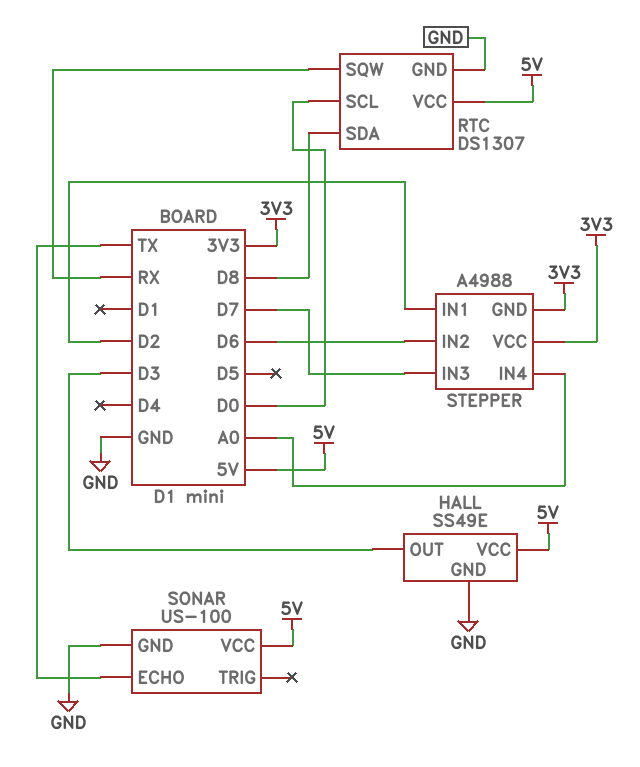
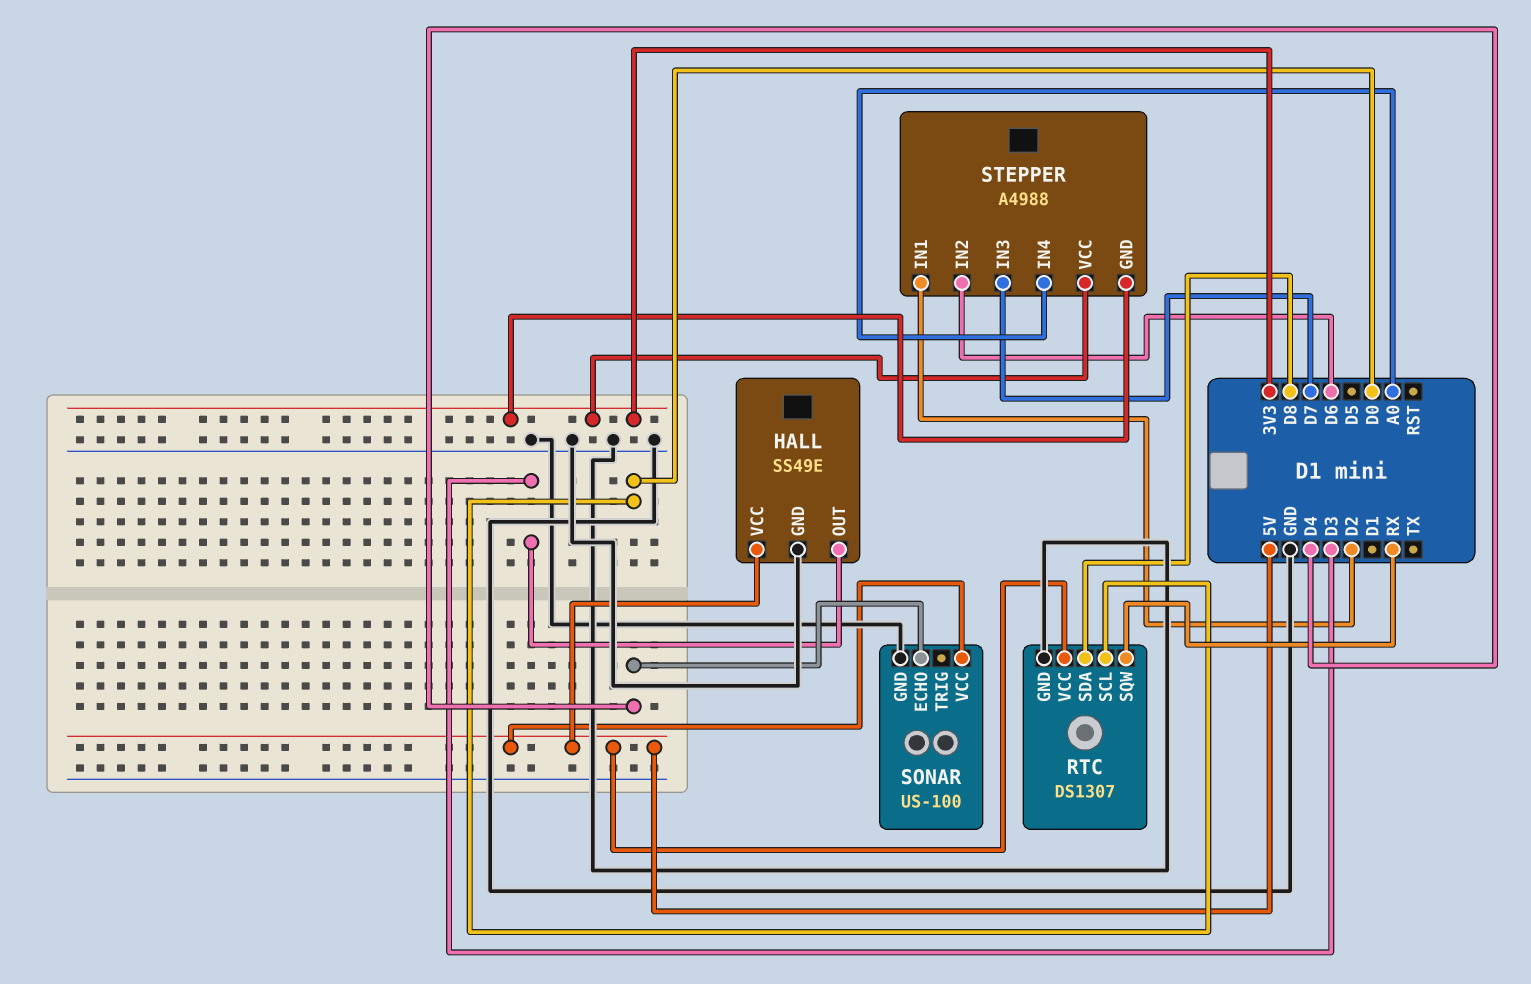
SONAR pin ECHO: TX -> D4

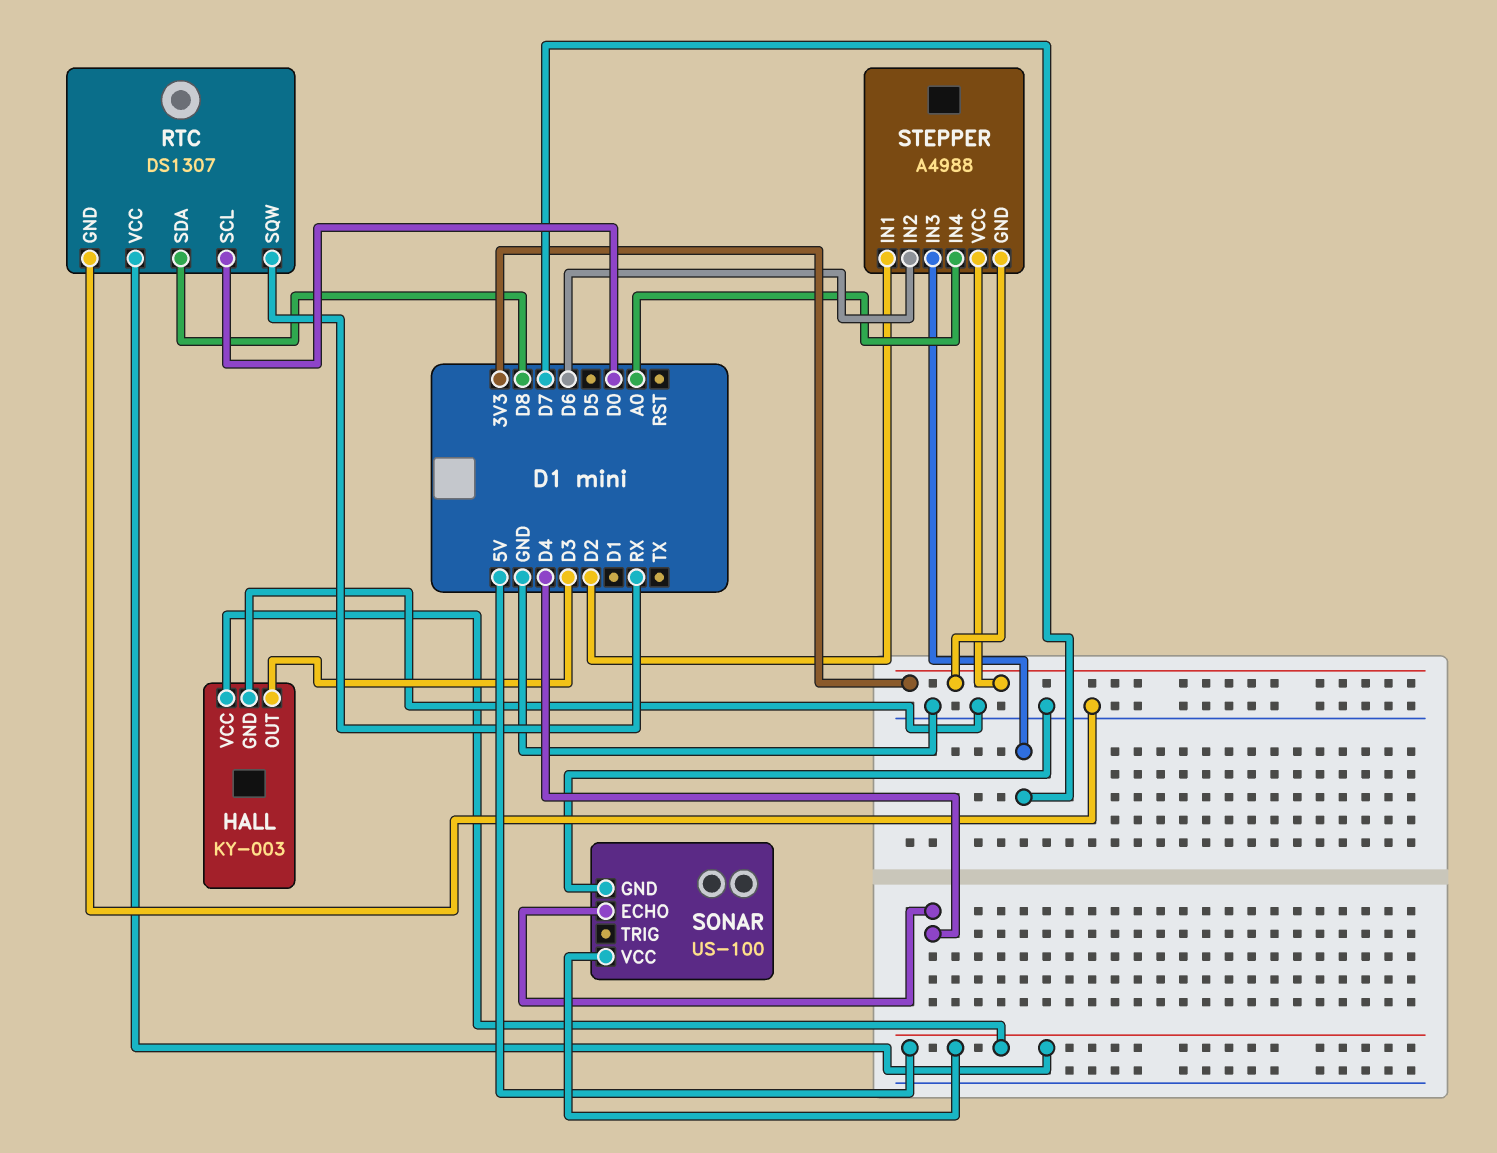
HALL: SS49E -> KY-003

